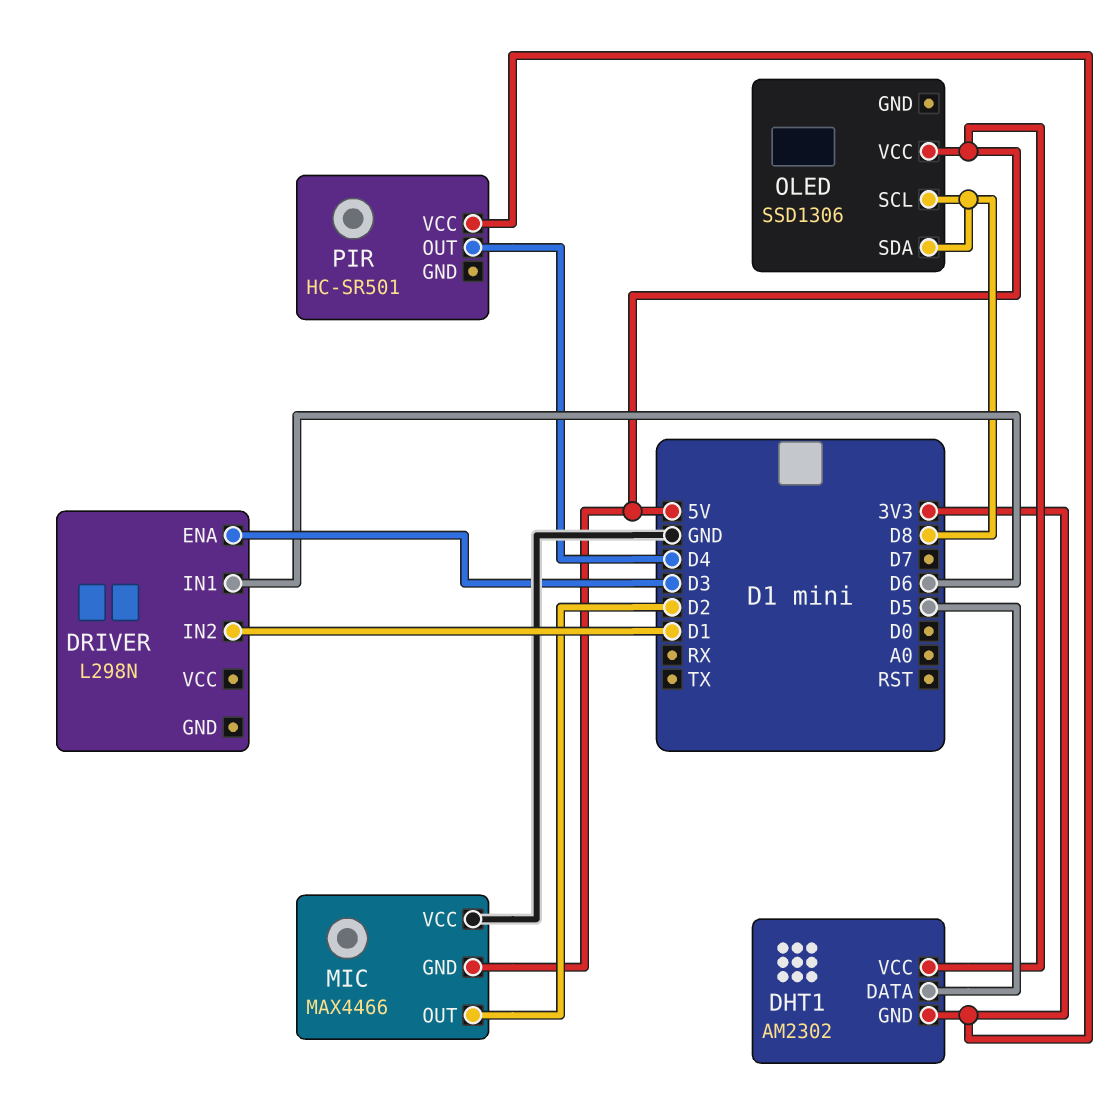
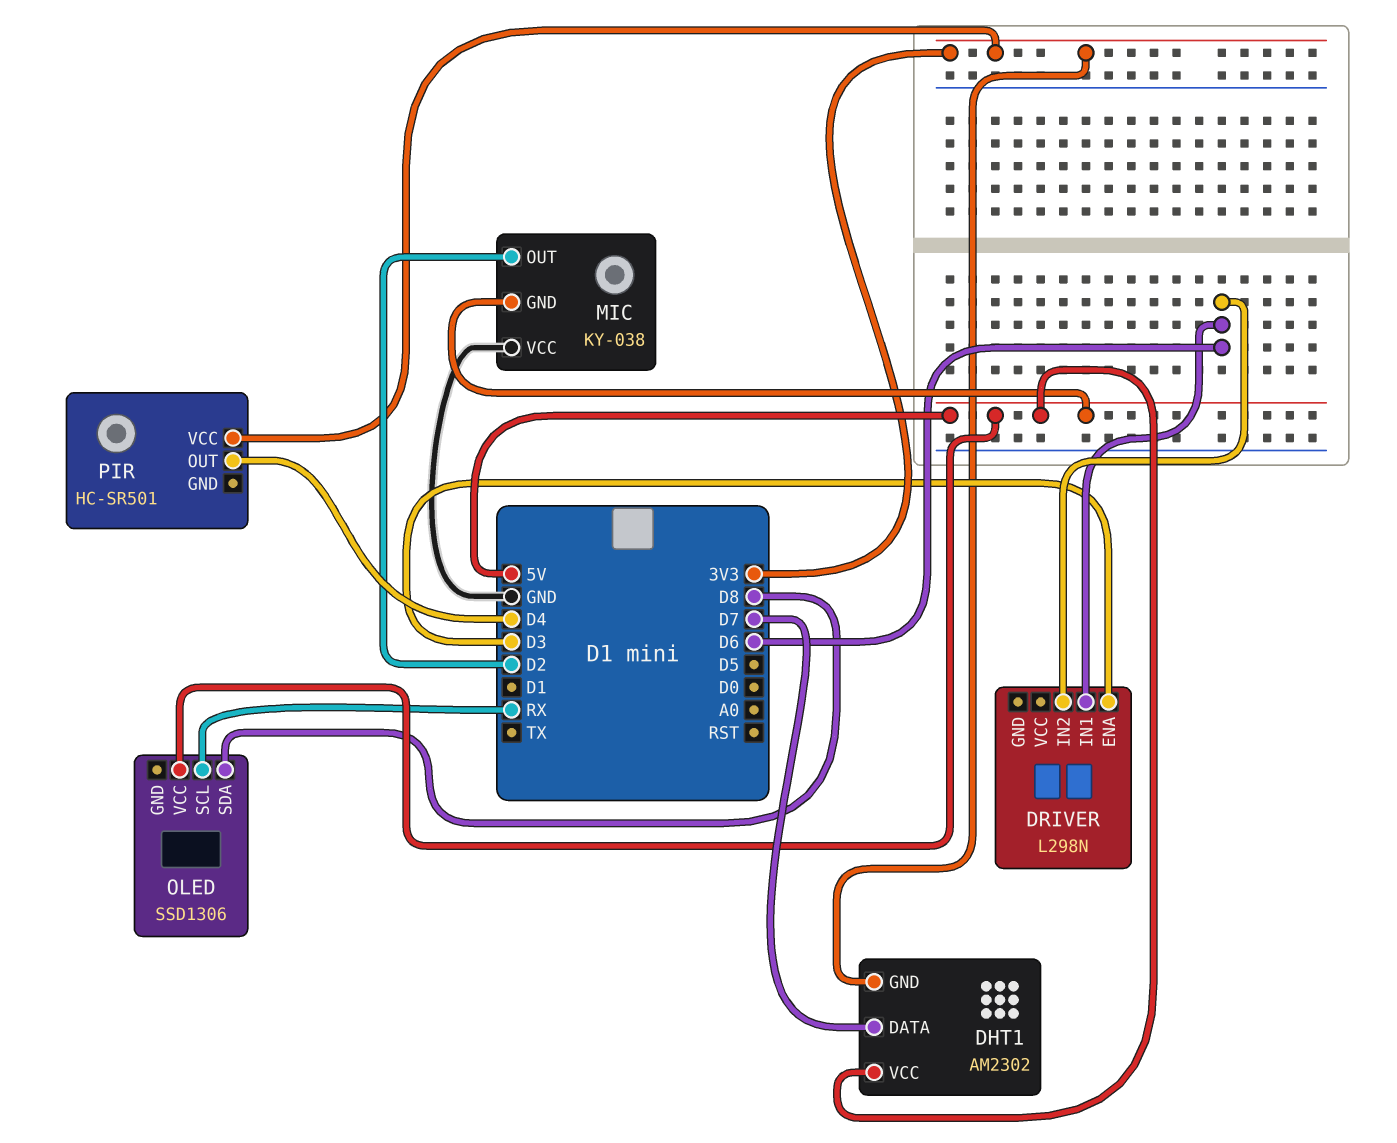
DHT1 pin DATA: D5 -> D7
DRIVER pin IN2: D1 -> D6
MIC: MAX4466 -> KY-038
OLED pin SCL: D8 -> RX

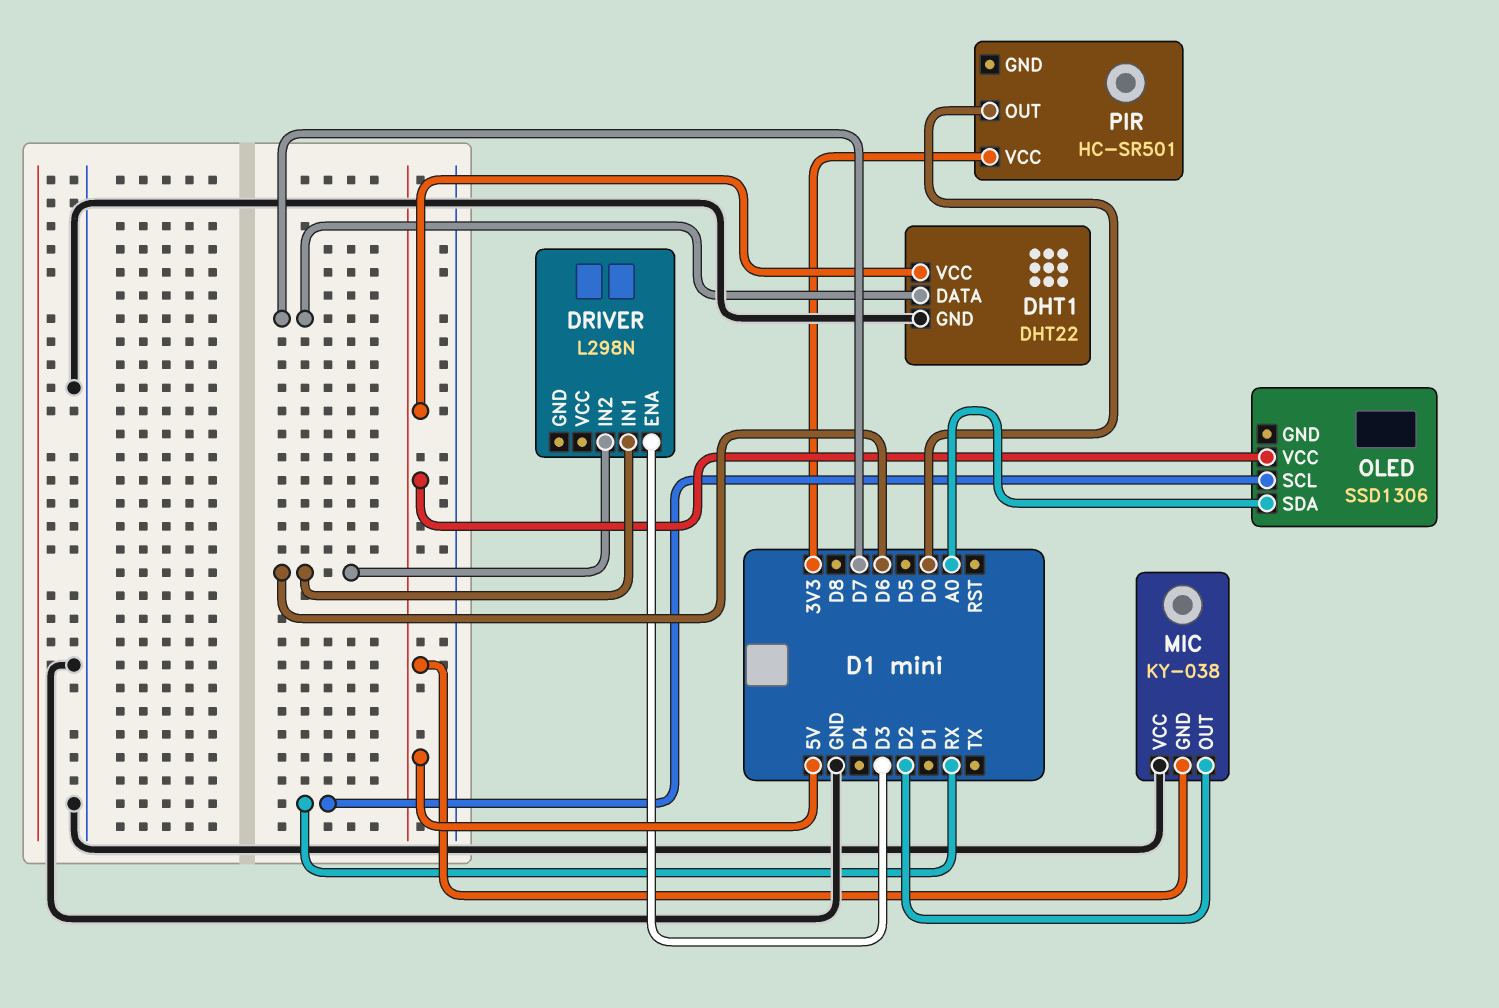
DHT1: AM2302 -> DHT22
DHT1 pin GND: 3V3 -> GND
OLED pin SDA: D8 -> A0
PIR pin OUT: D4 -> D0

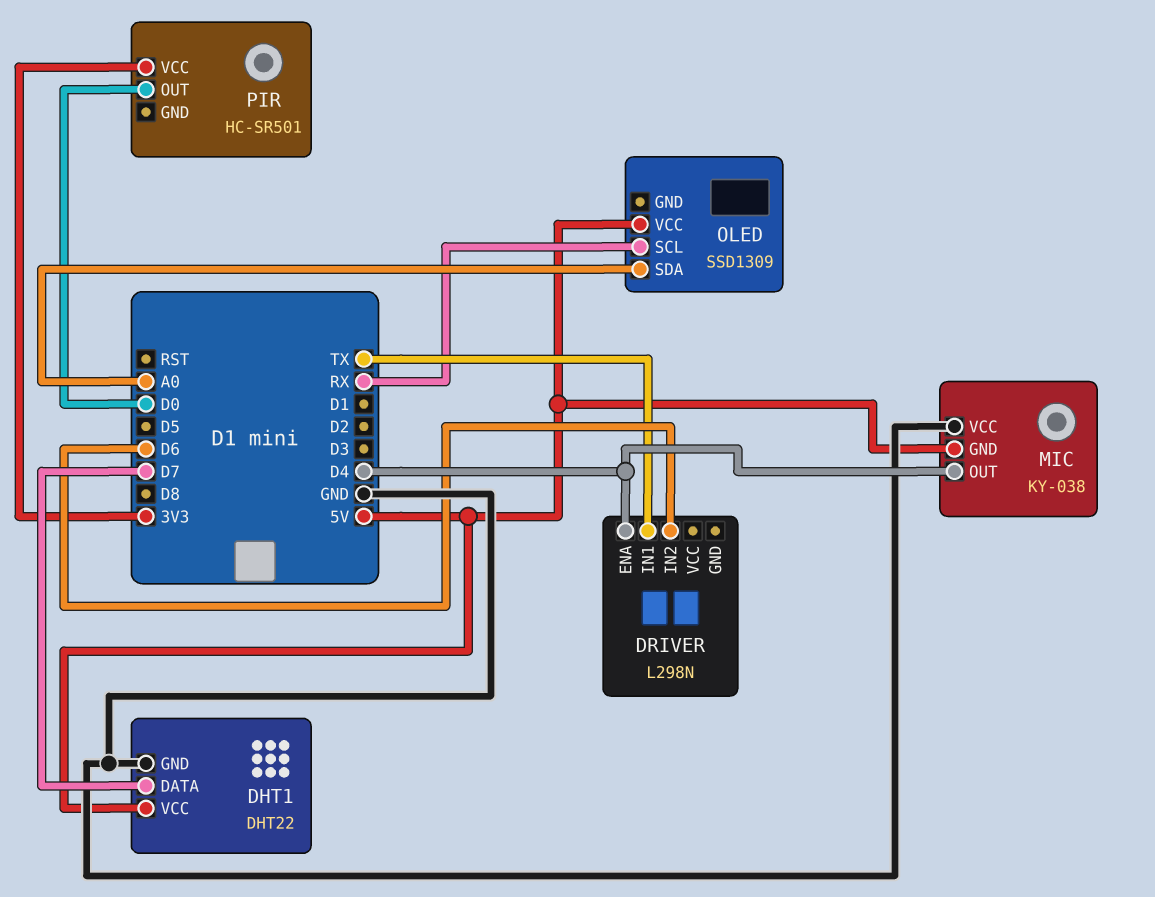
DRIVER pin ENA: D3 -> D4
DRIVER pin IN1: D6 -> TX
MIC pin OUT: D2 -> D4
OLED: SSD1306 -> SSD1309

